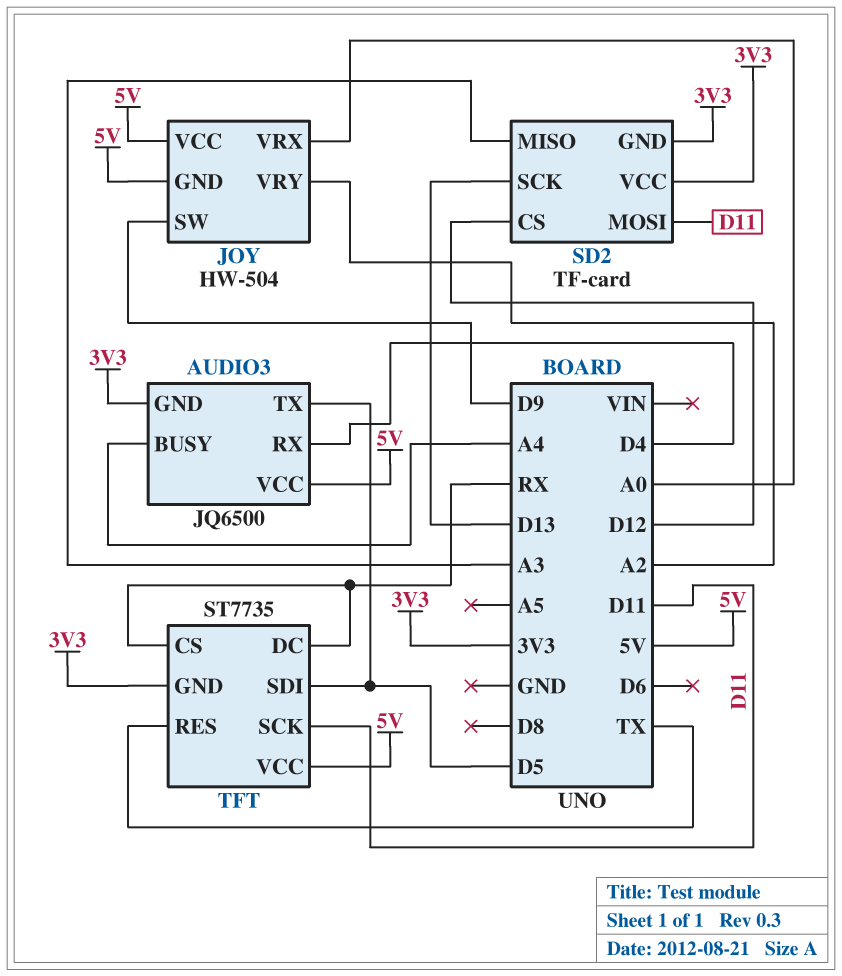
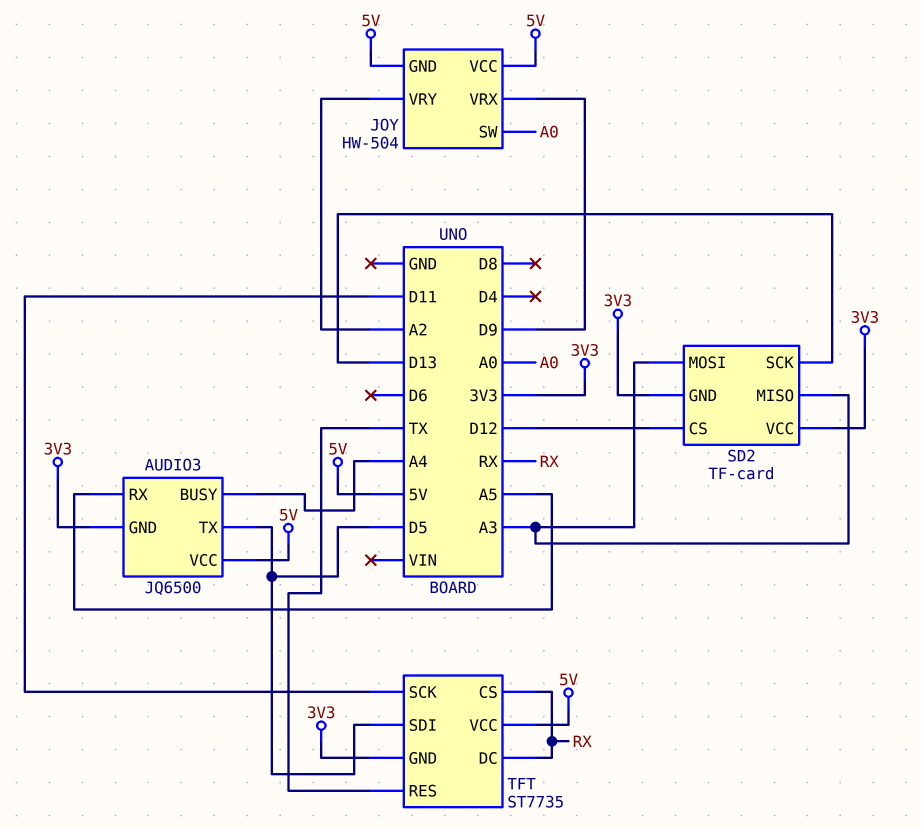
AUDIO3 pin RX: D4 -> A5
JOY pin SW: D9 -> A0
JOY pin VRX: A0 -> D9
SD2 pin MOSI: D11 -> A3

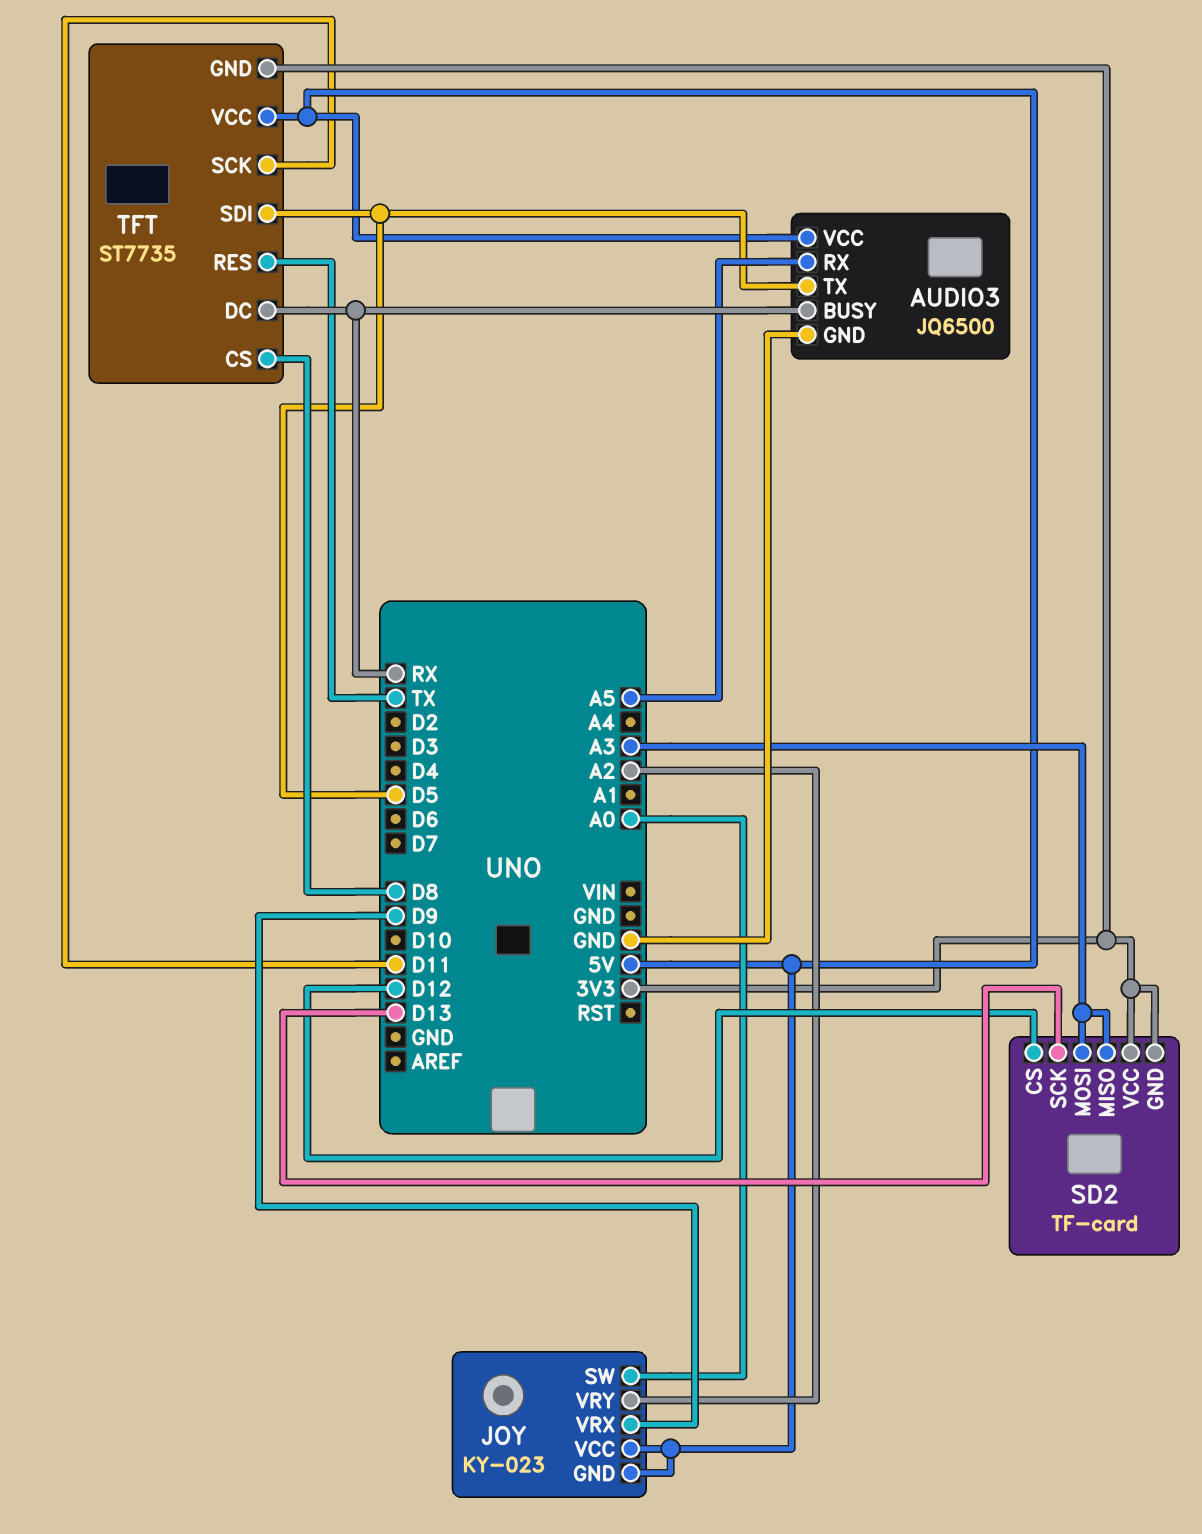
AUDIO3 pin BUSY: A4 -> RX
AUDIO3 pin GND: 3V3 -> GND
JOY: HW-504 -> KY-023
TFT pin CS: RX -> D8

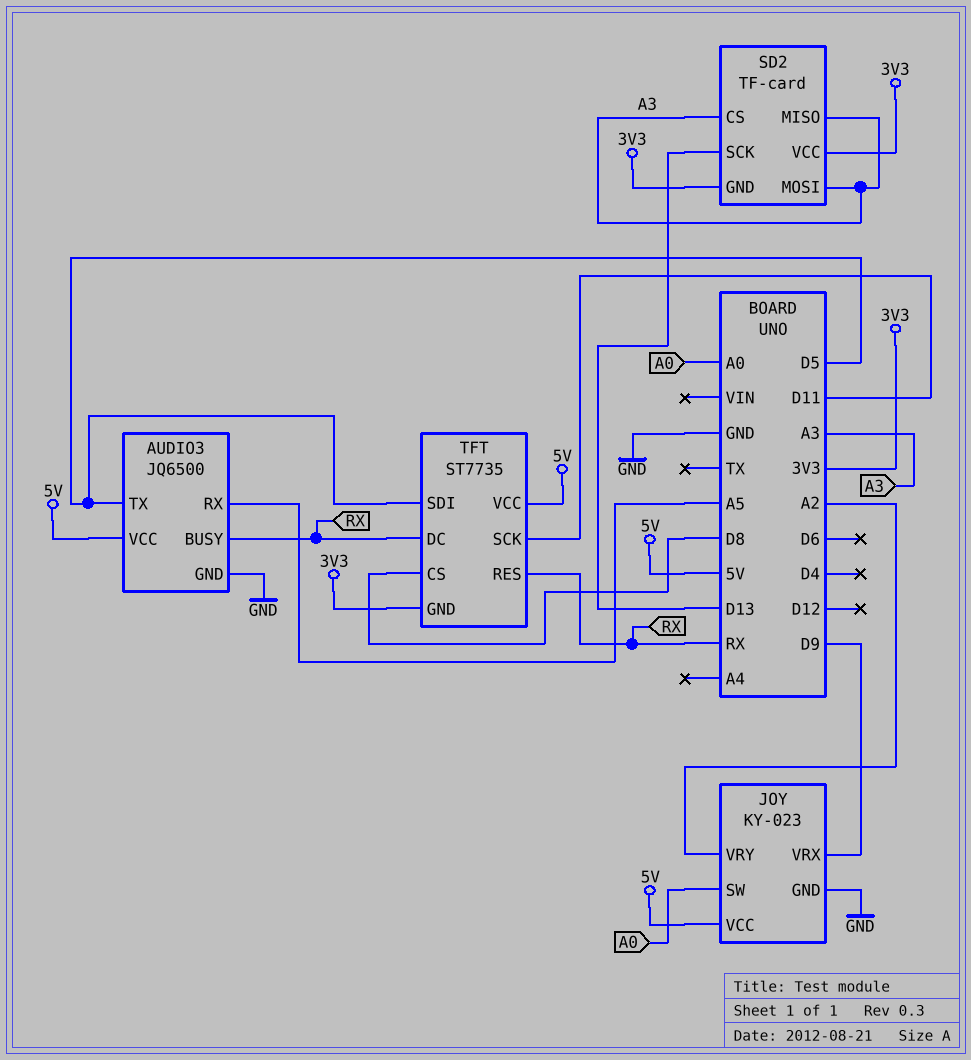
JOY pin GND: 5V -> GND
SD2 pin CS: D12 -> A3
TFT pin RES: TX -> RX

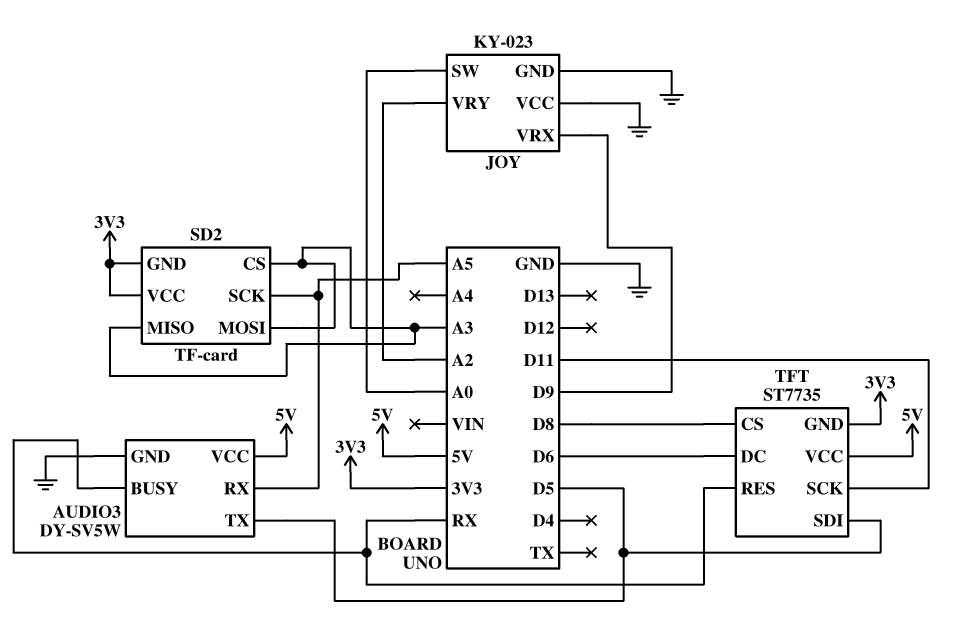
AUDIO3: JQ6500 -> DY-SV5W
JOY pin VCC: 5V -> GND
SD2 pin SCK: D13 -> A5
TFT pin DC: RX -> D6

